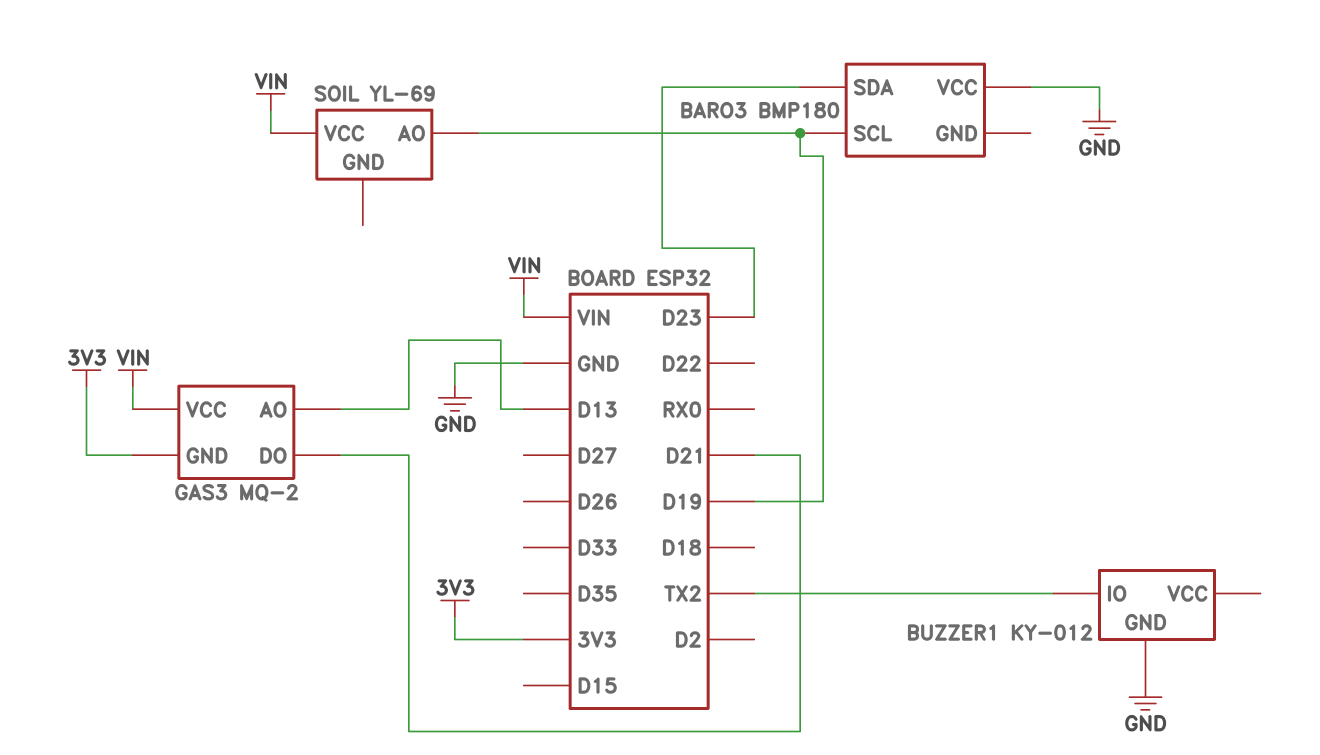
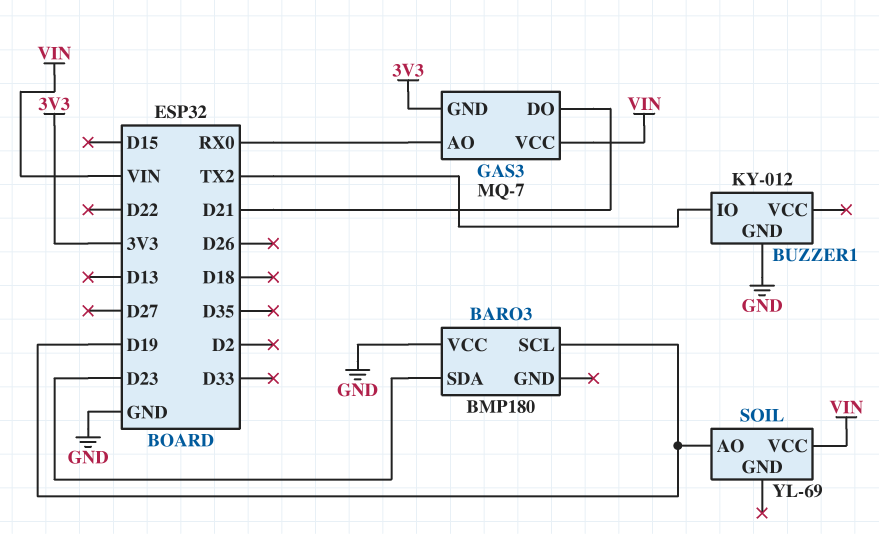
GAS3: MQ-2 -> MQ-7
GAS3 pin AO: D13 -> RX0

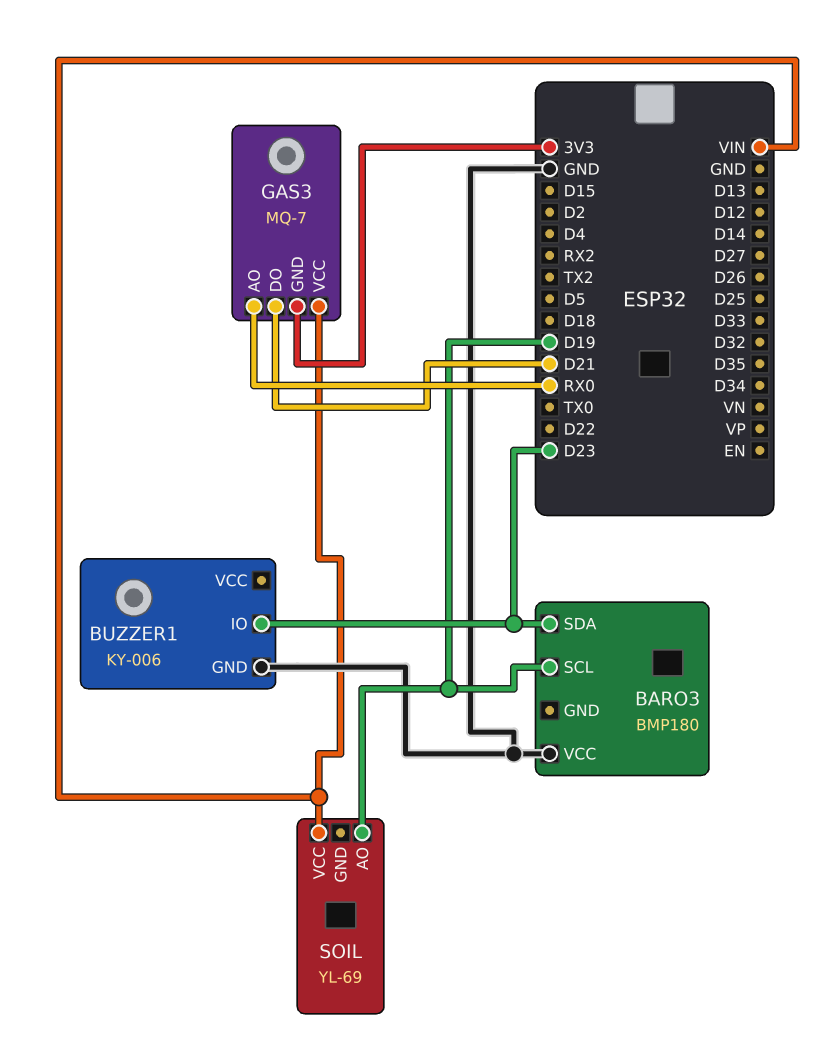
BUZZER1: KY-012 -> KY-006
BUZZER1 pin IO: TX2 -> D23

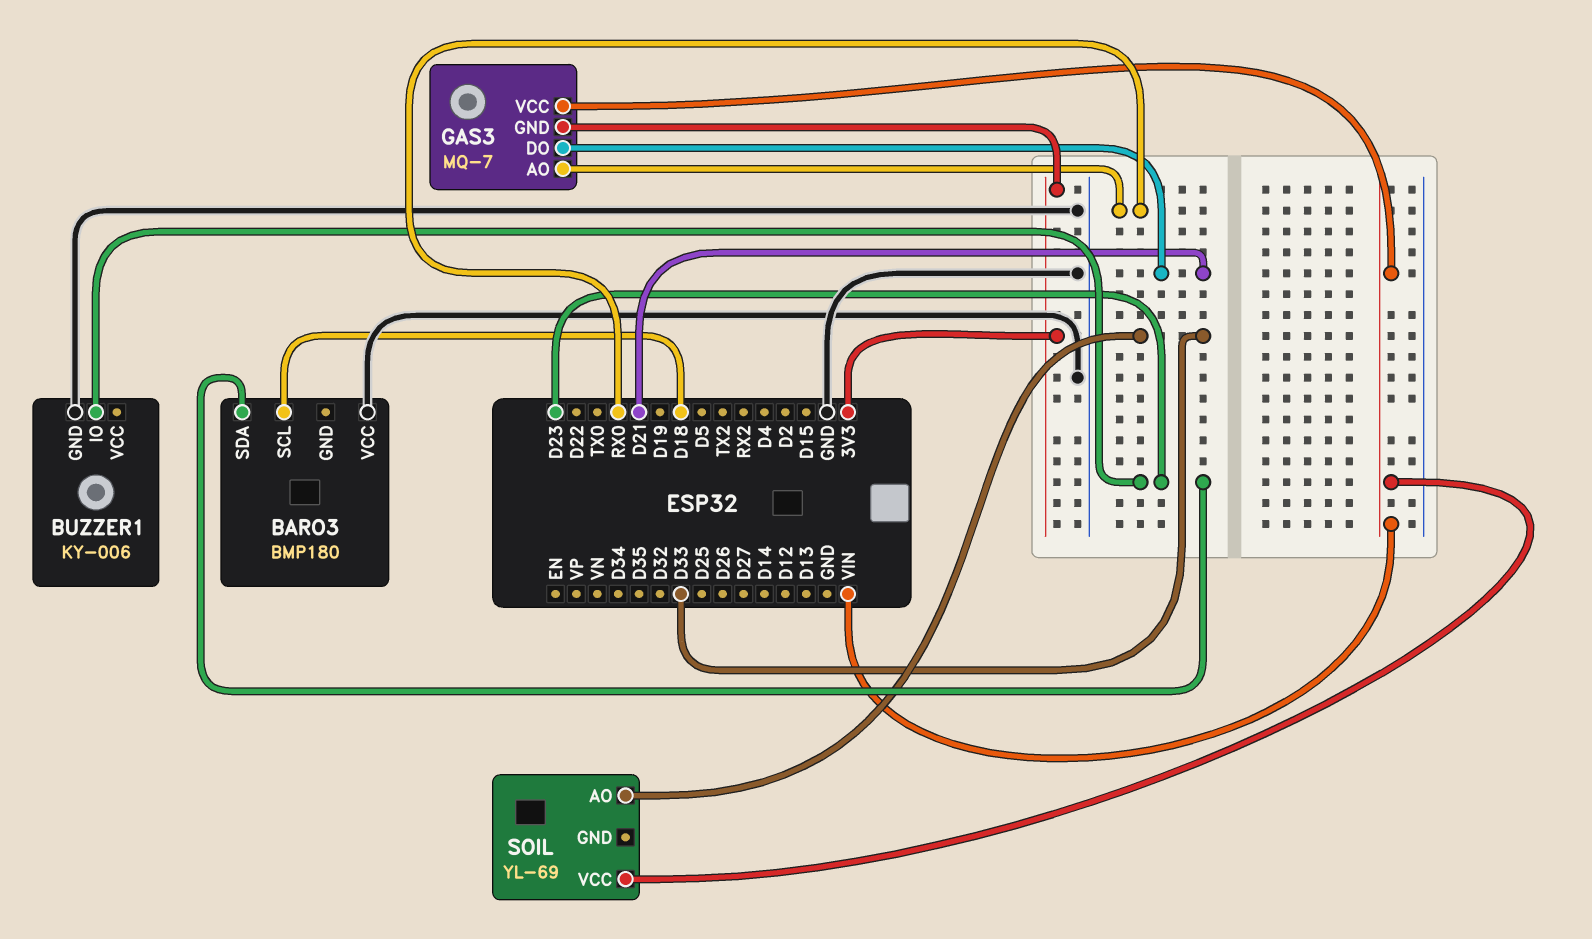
BARO3 pin SCL: D19 -> D18
SOIL pin AO: D19 -> D33

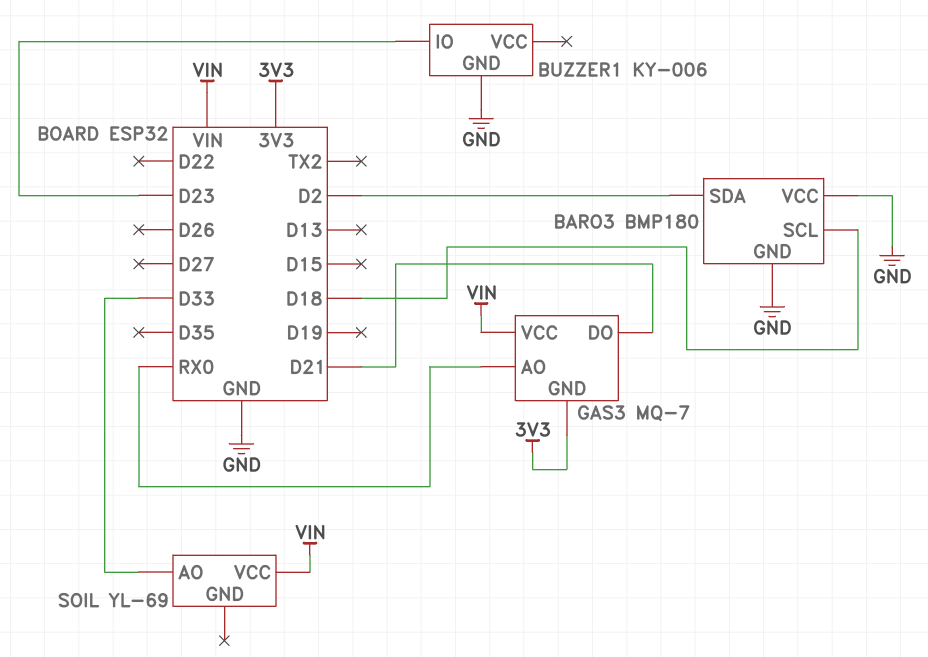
BARO3 pin GND: none -> GND
BARO3 pin SDA: D23 -> D2

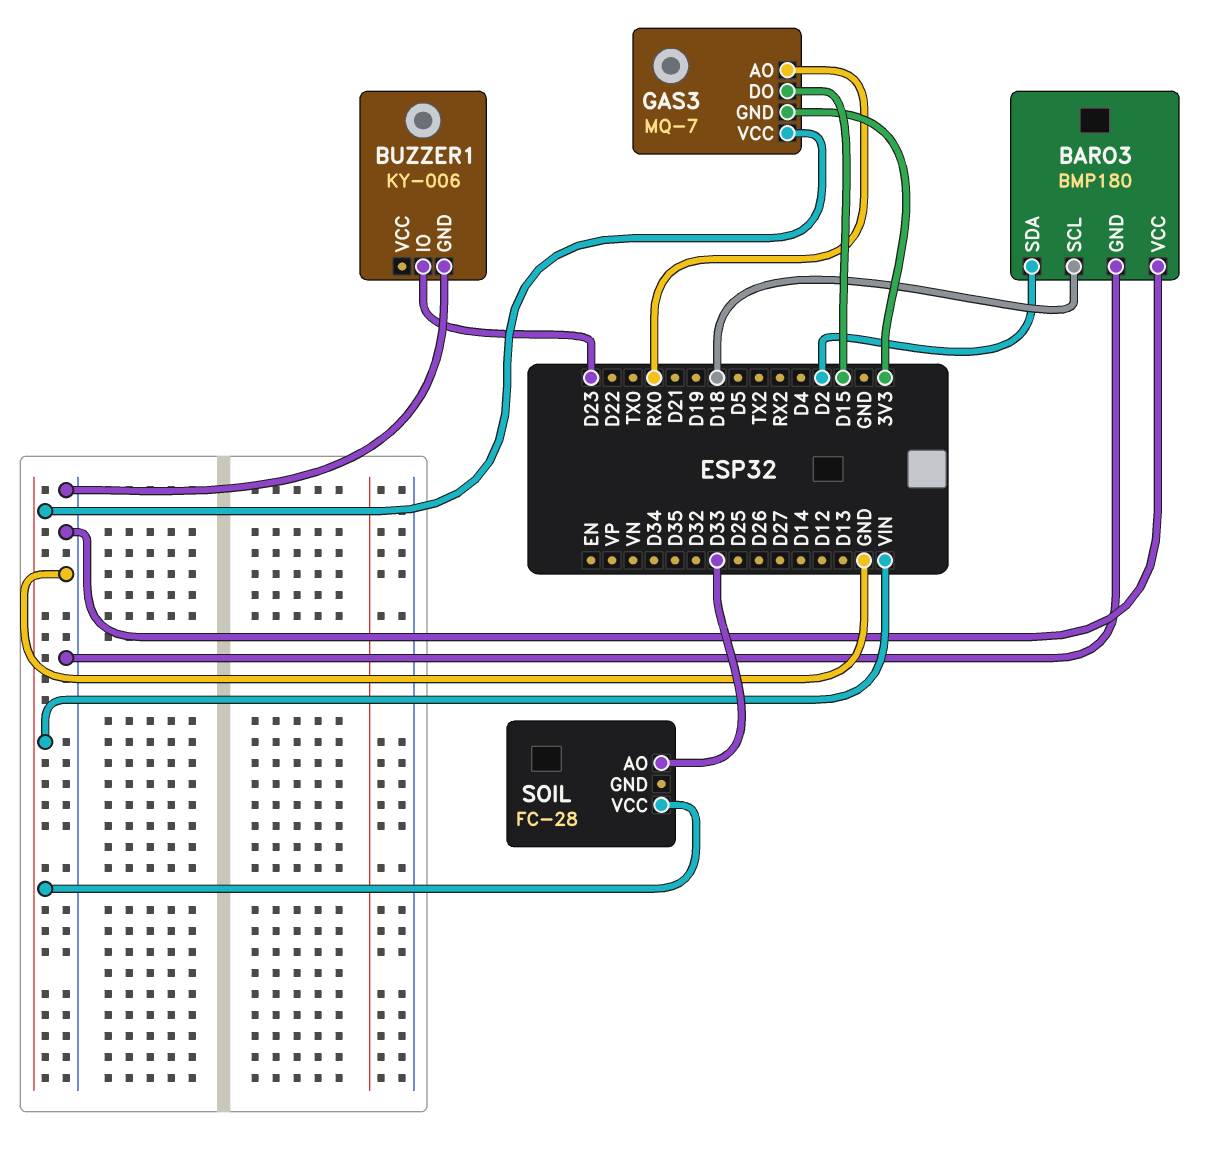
GAS3 pin DO: D21 -> D15
SOIL: YL-69 -> FC-28

